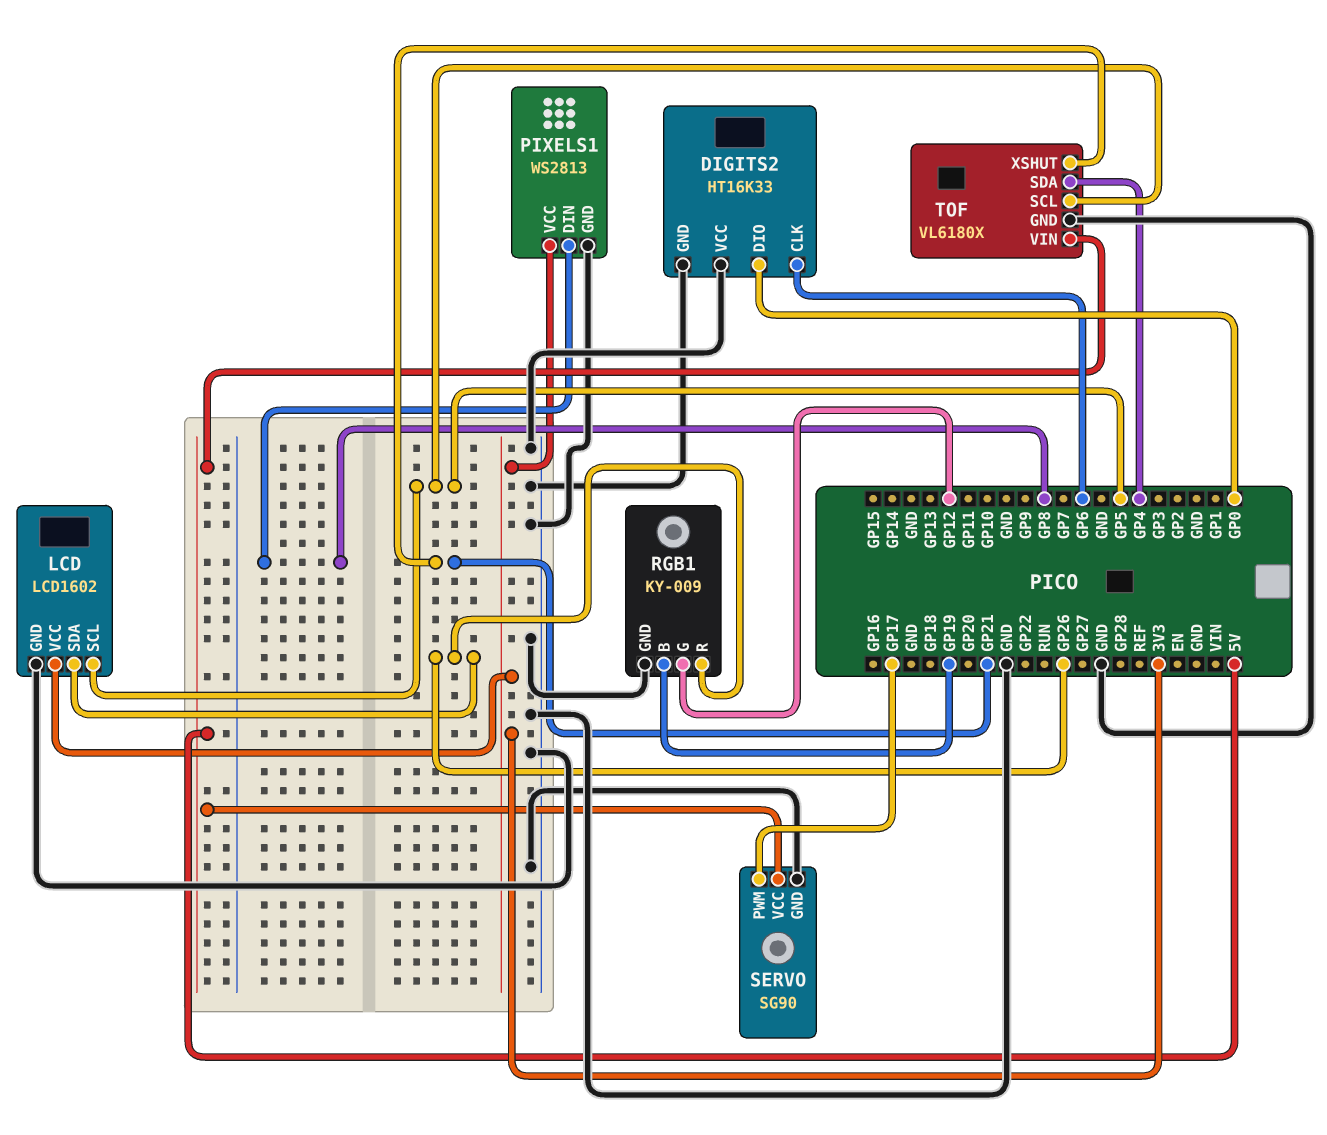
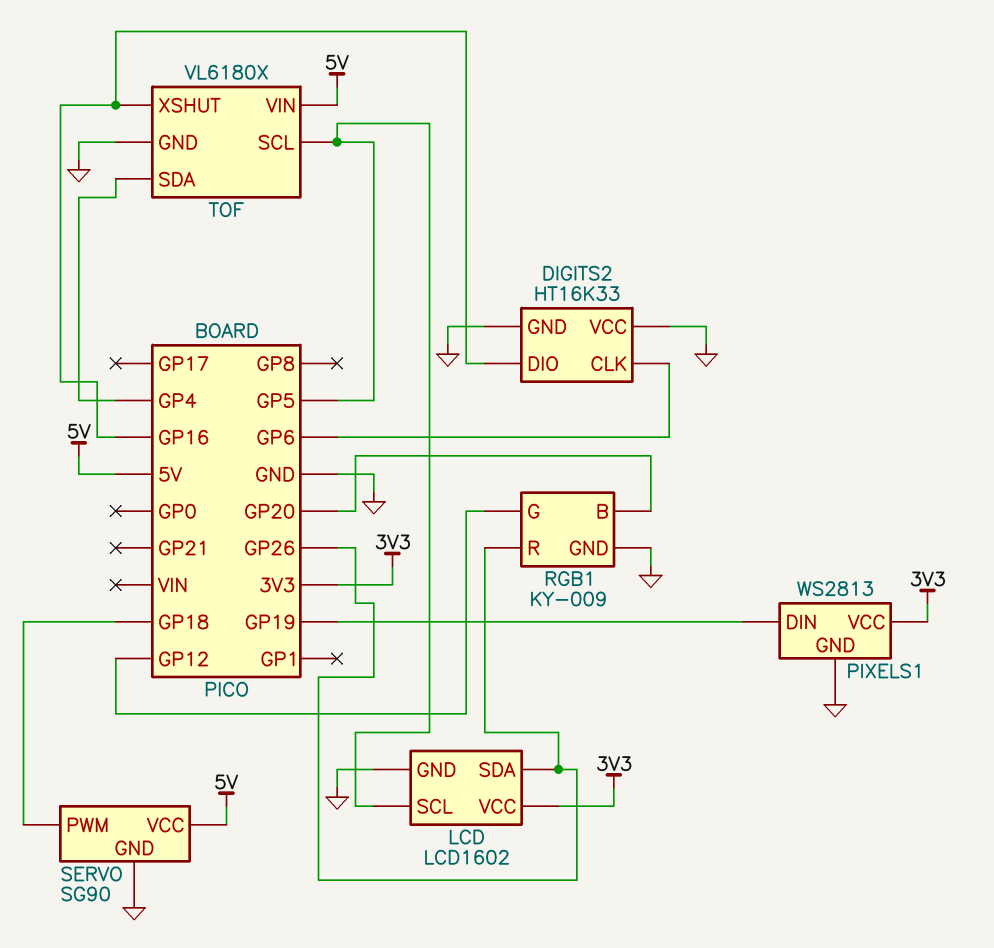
DIGITS2 pin DIO: GP0 -> GP16
PIXELS1 pin DIN: GP8 -> GP19
RGB1 pin B: GP19 -> GP20
SERVO pin PWM: GP17 -> GP18
TOF pin XSHUT: GP21 -> GP16

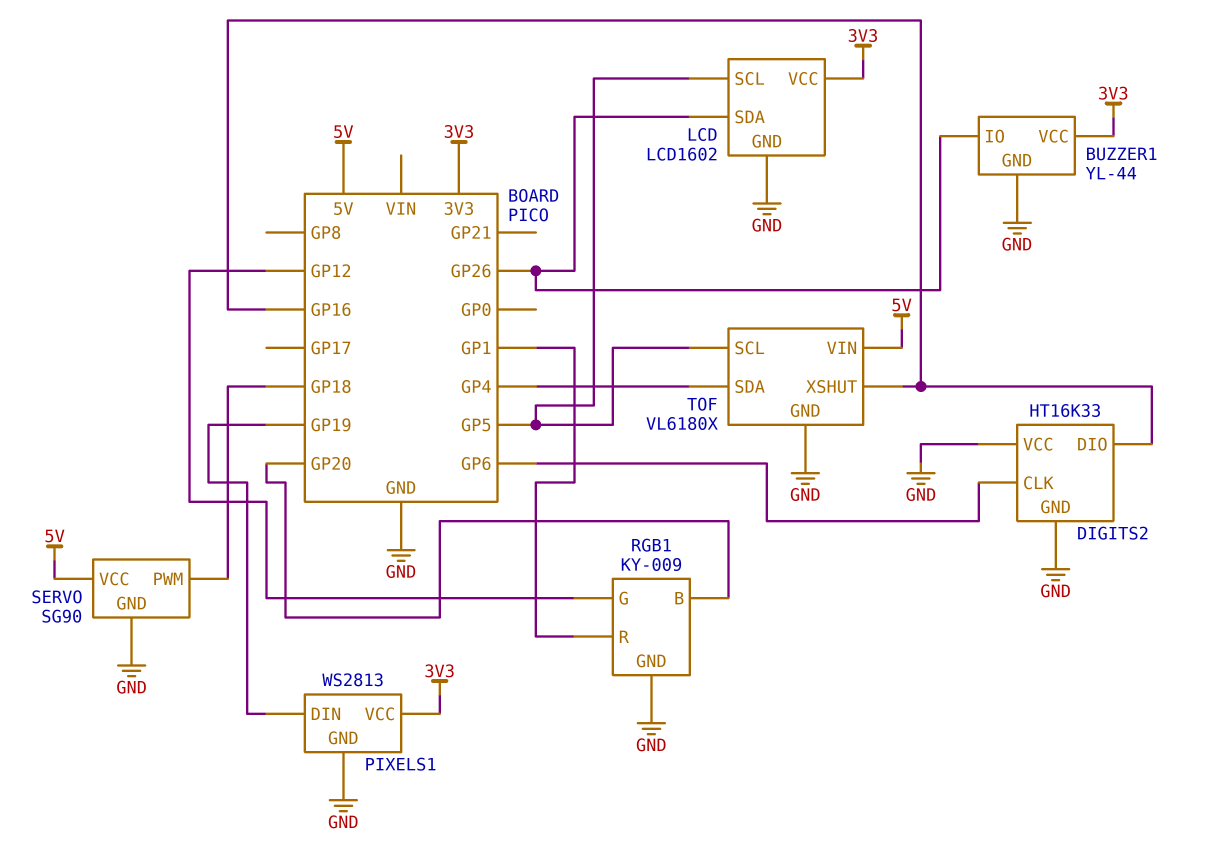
BUZZER1: none -> YL-44
BUZZER1 pin GND: none -> GND
BUZZER1 pin IO: none -> GP26
BUZZER1 pin VCC: none -> 3V3
RGB1 pin R: GP26 -> GP1

